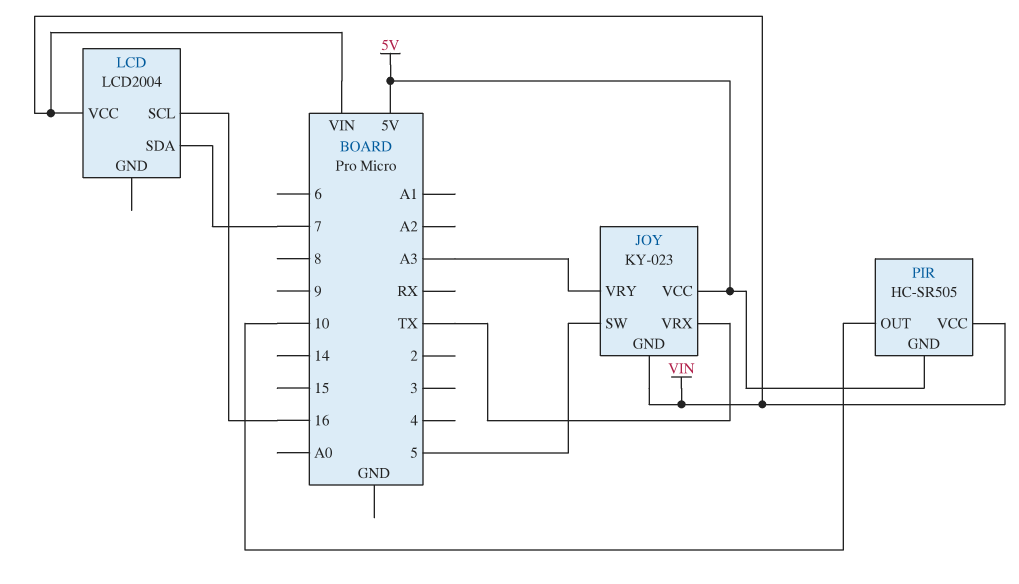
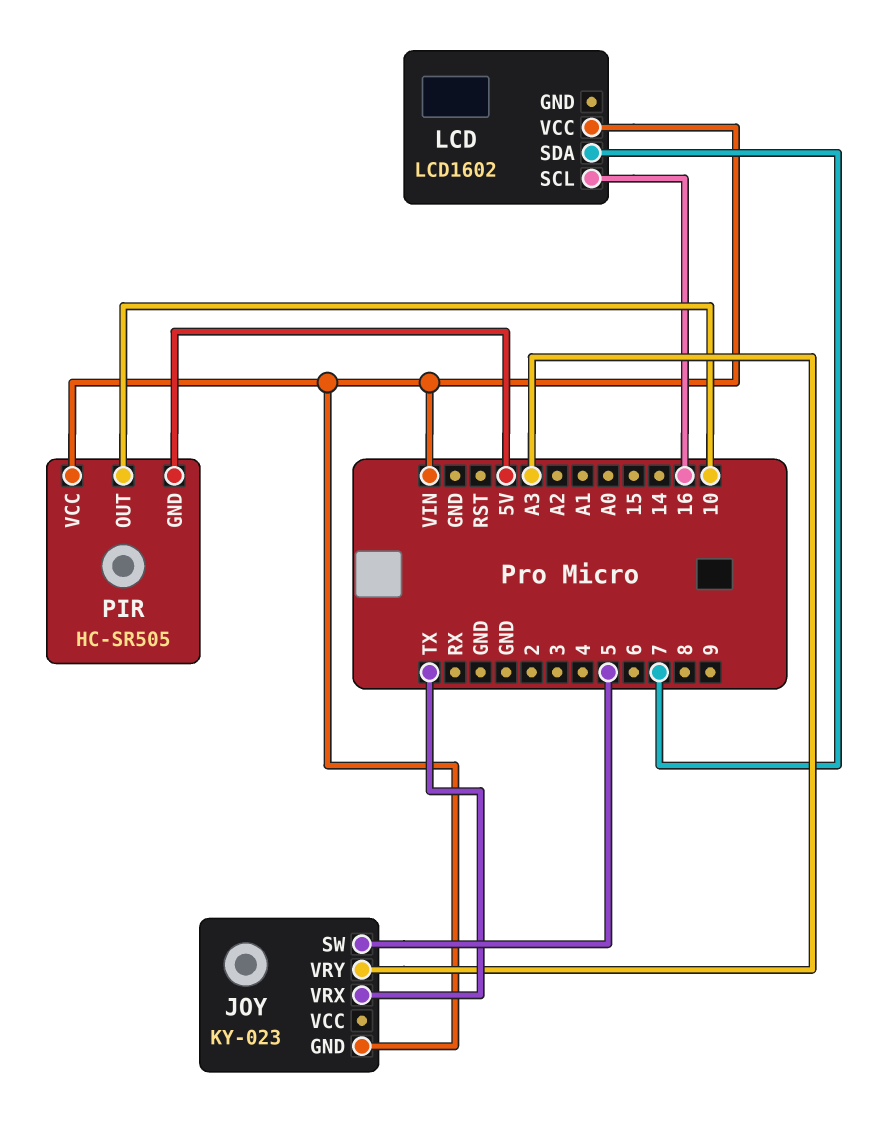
JOY pin VCC: 5V -> none
LCD: LCD2004 -> LCD1602

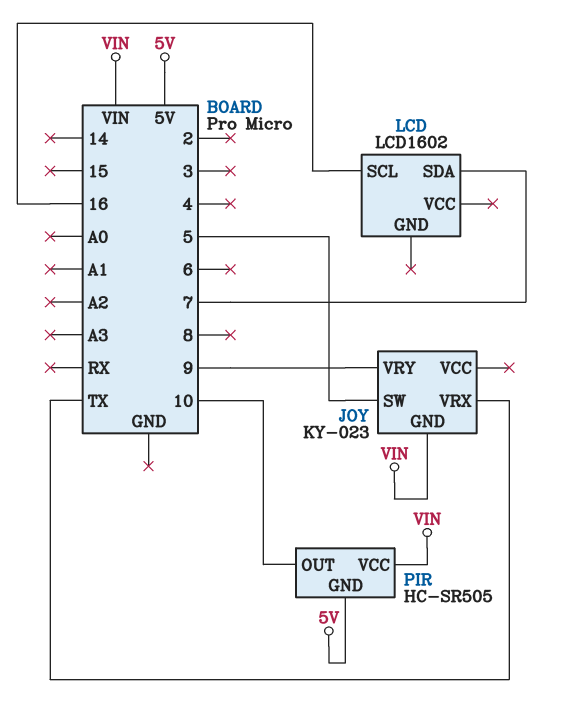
JOY pin VRY: A3 -> 9
LCD pin VCC: VIN -> none

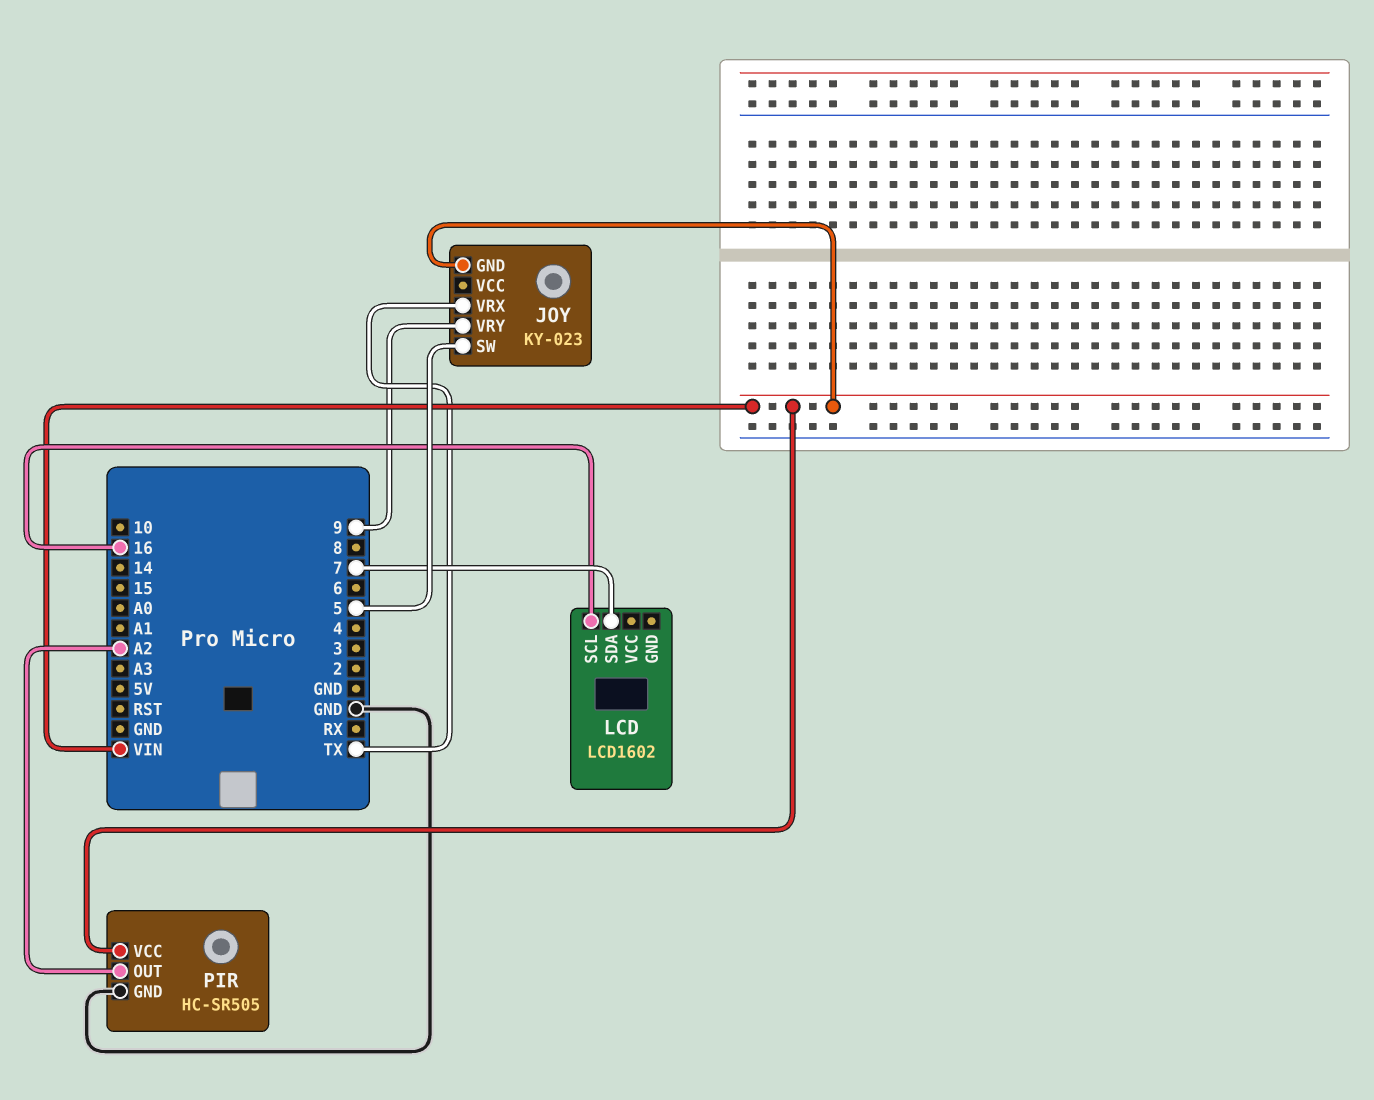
PIR pin GND: 5V -> GND
PIR pin OUT: 10 -> A2

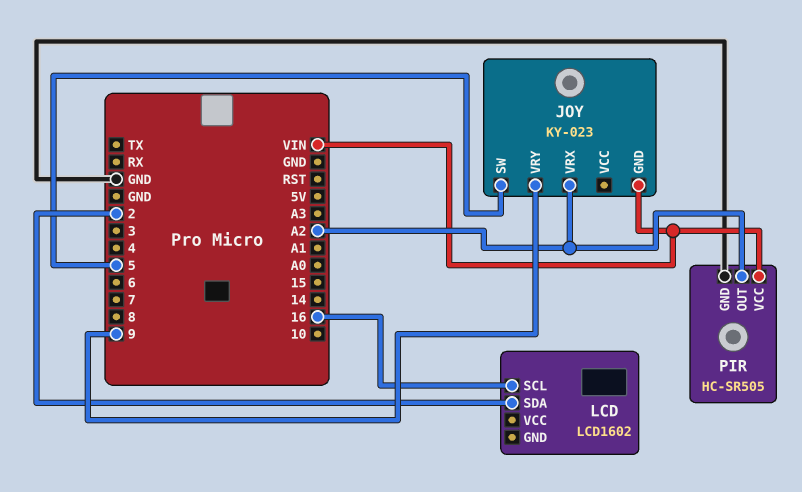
JOY pin VRX: TX -> A2
LCD pin SDA: 7 -> 2

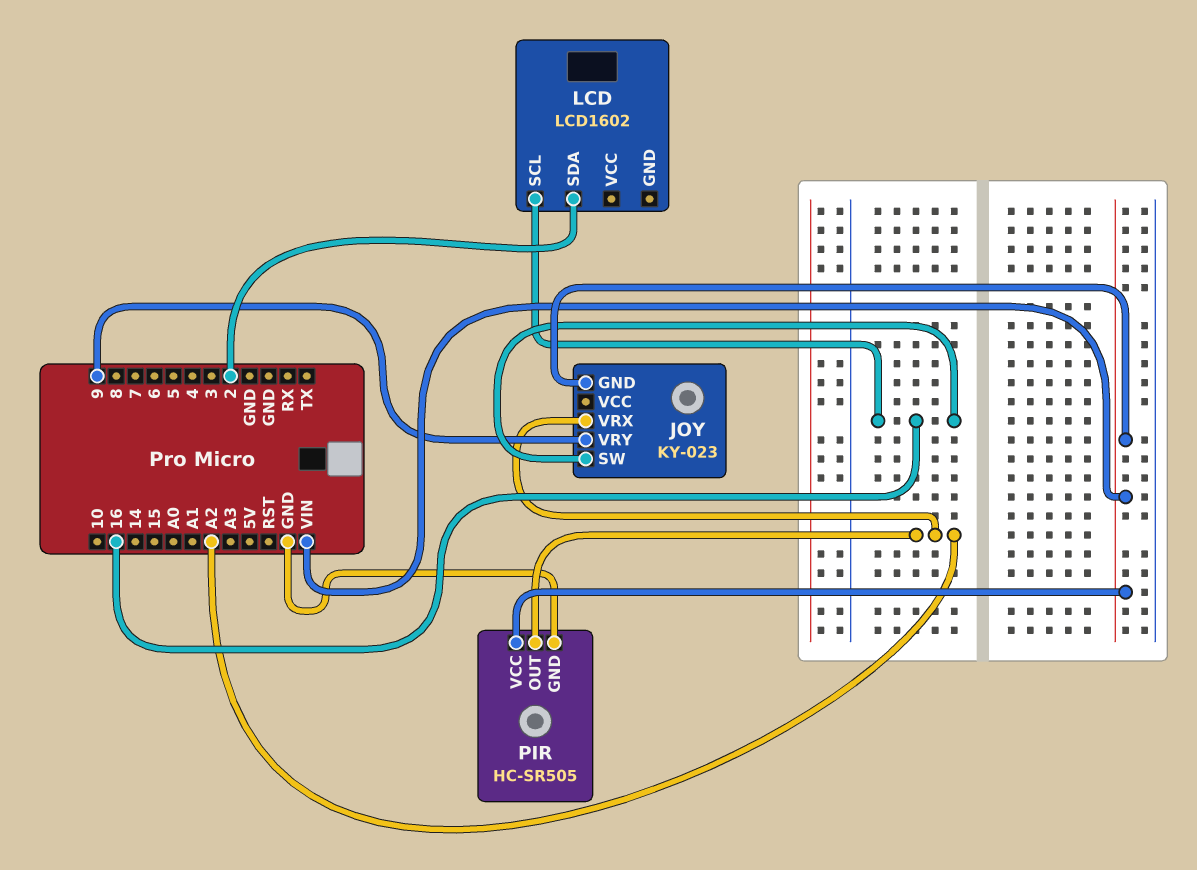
JOY pin SW: 5 -> 16

